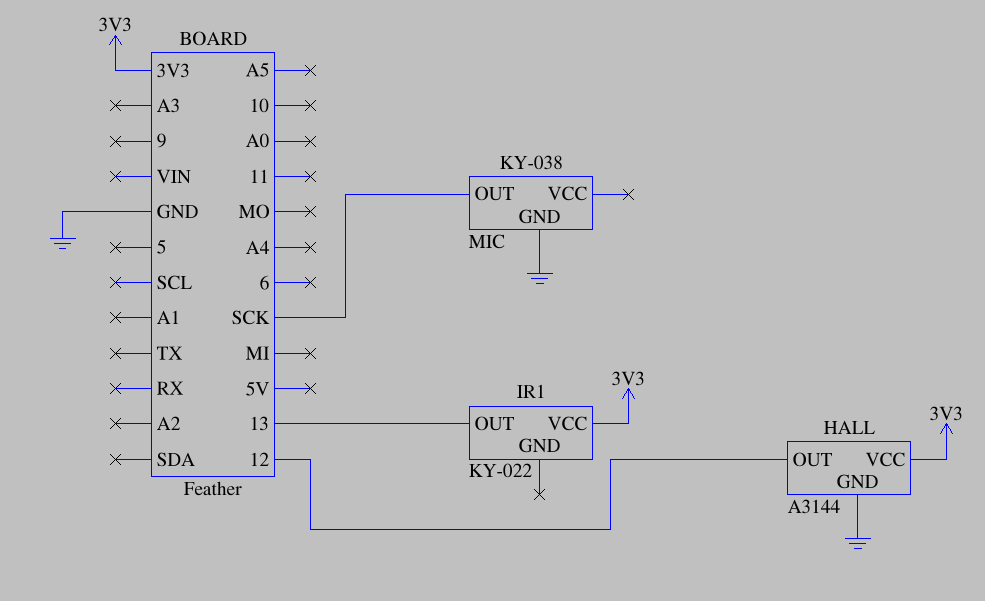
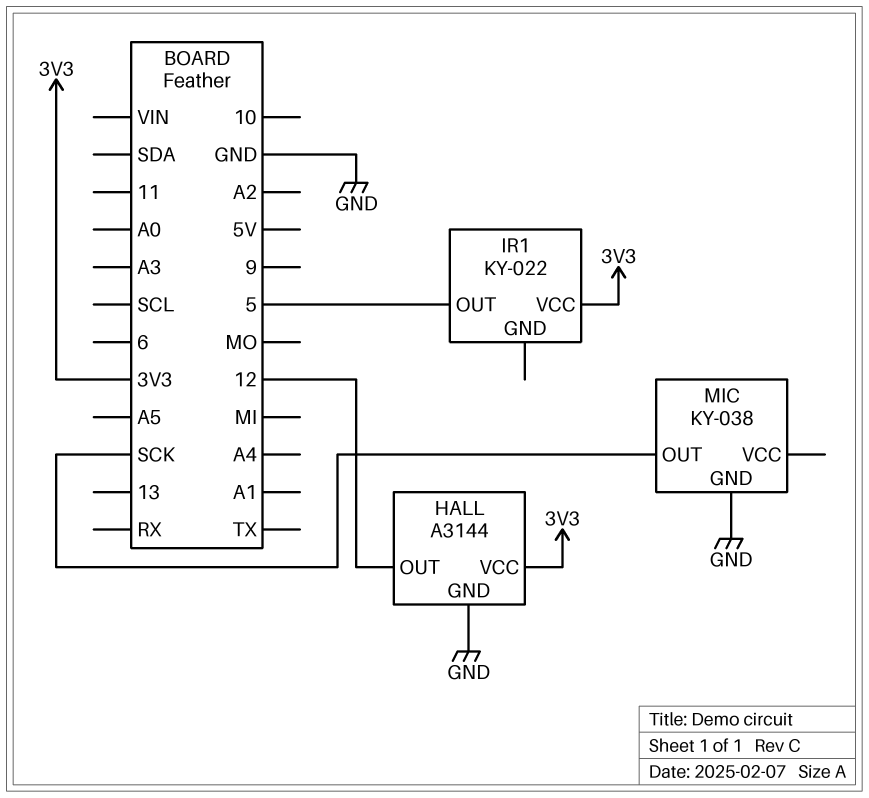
IR1 pin OUT: 13 -> 5

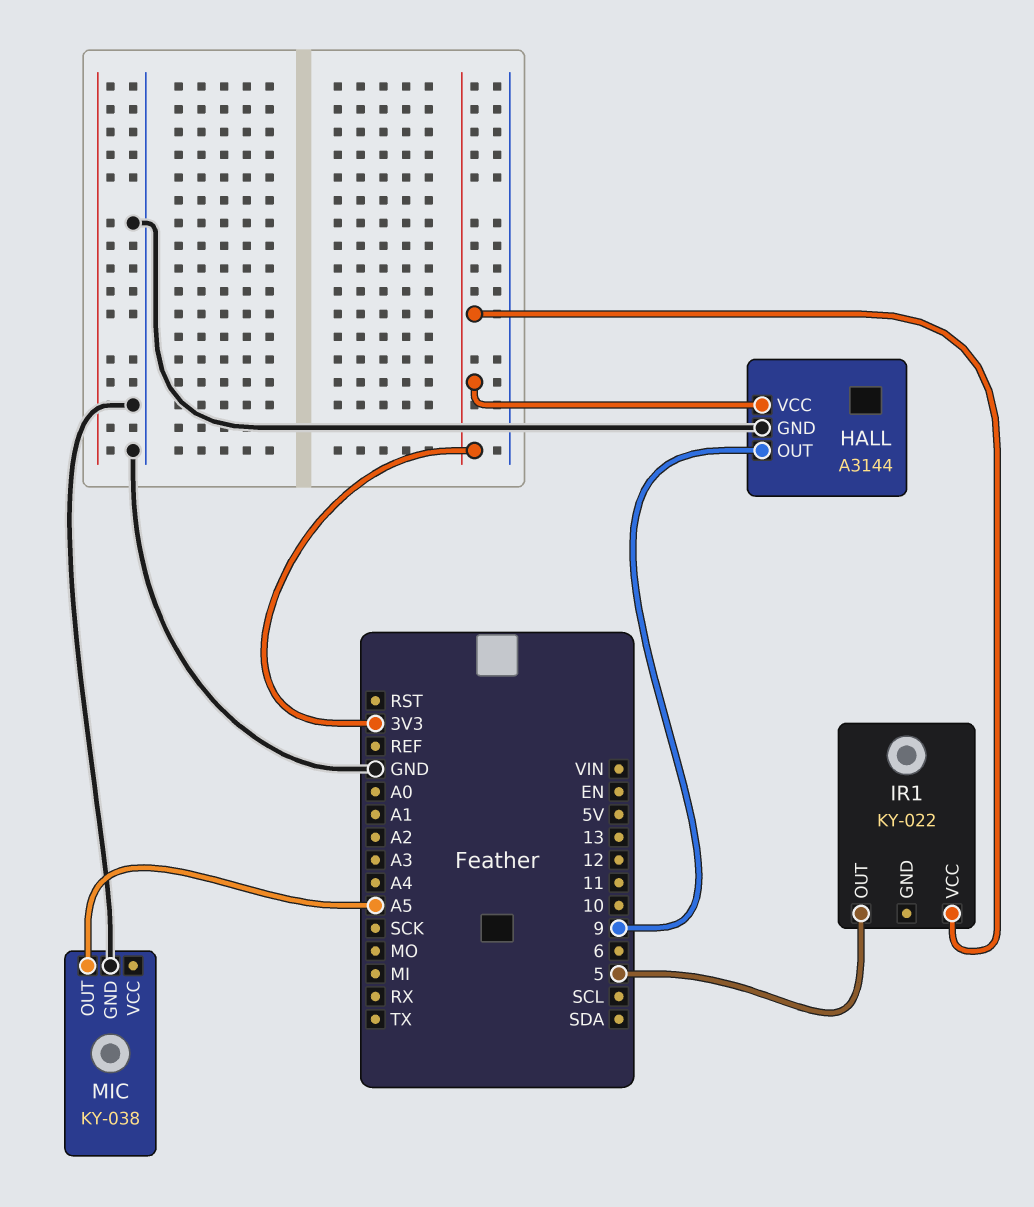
HALL pin OUT: 12 -> 9
MIC pin OUT: SCK -> A5

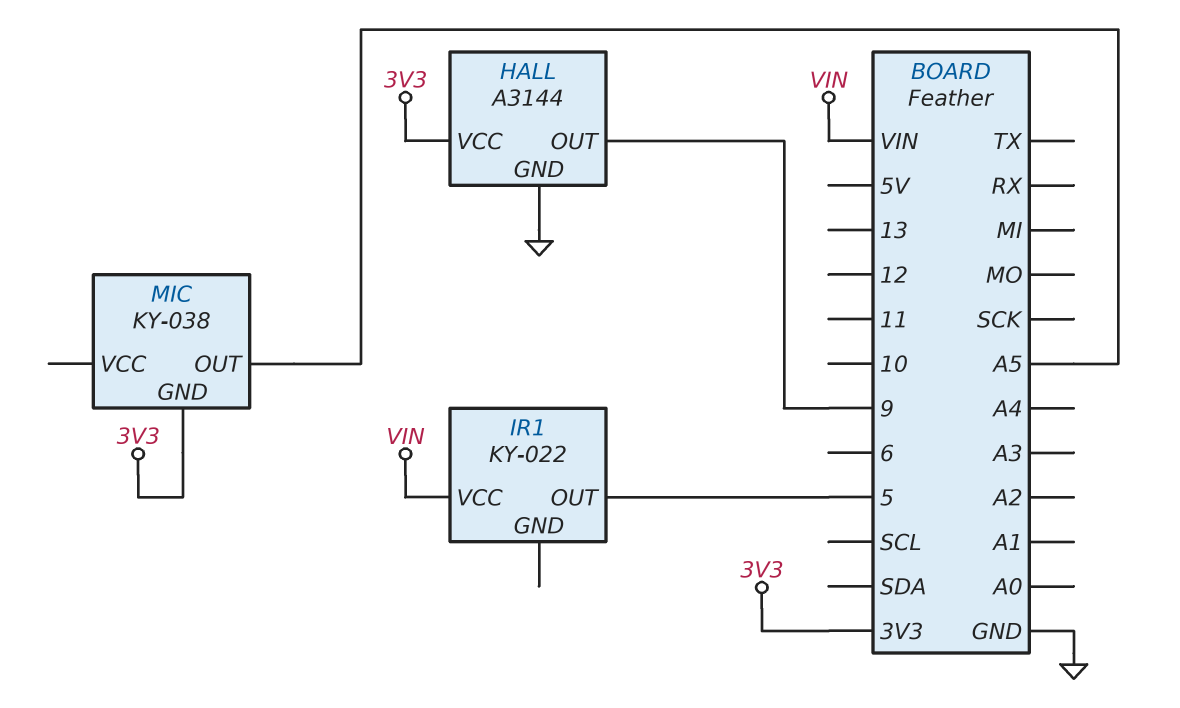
IR1 pin VCC: 3V3 -> VIN
MIC pin GND: GND -> 3V3

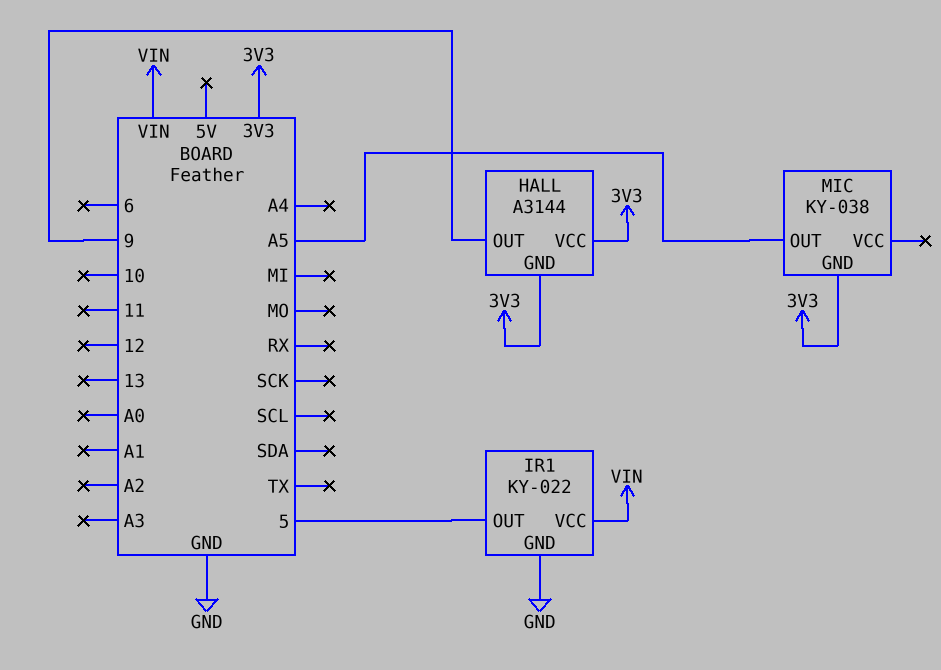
HALL pin GND: GND -> 3V3
IR1 pin GND: none -> GND

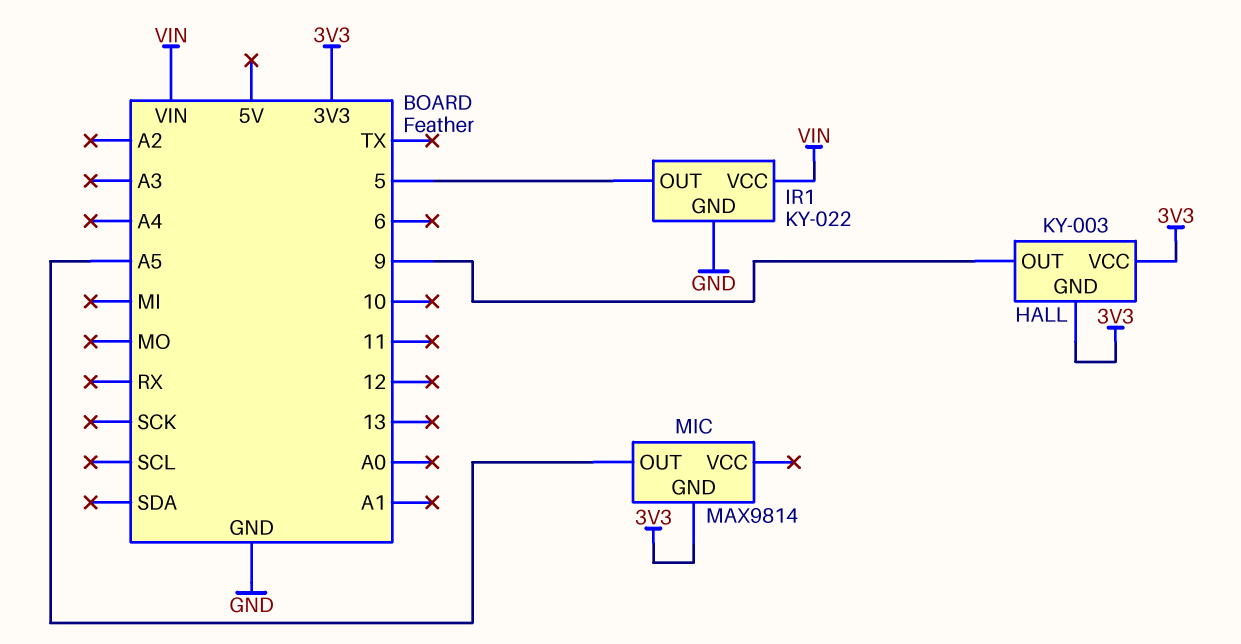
HALL: A3144 -> KY-003
MIC: KY-038 -> MAX9814

